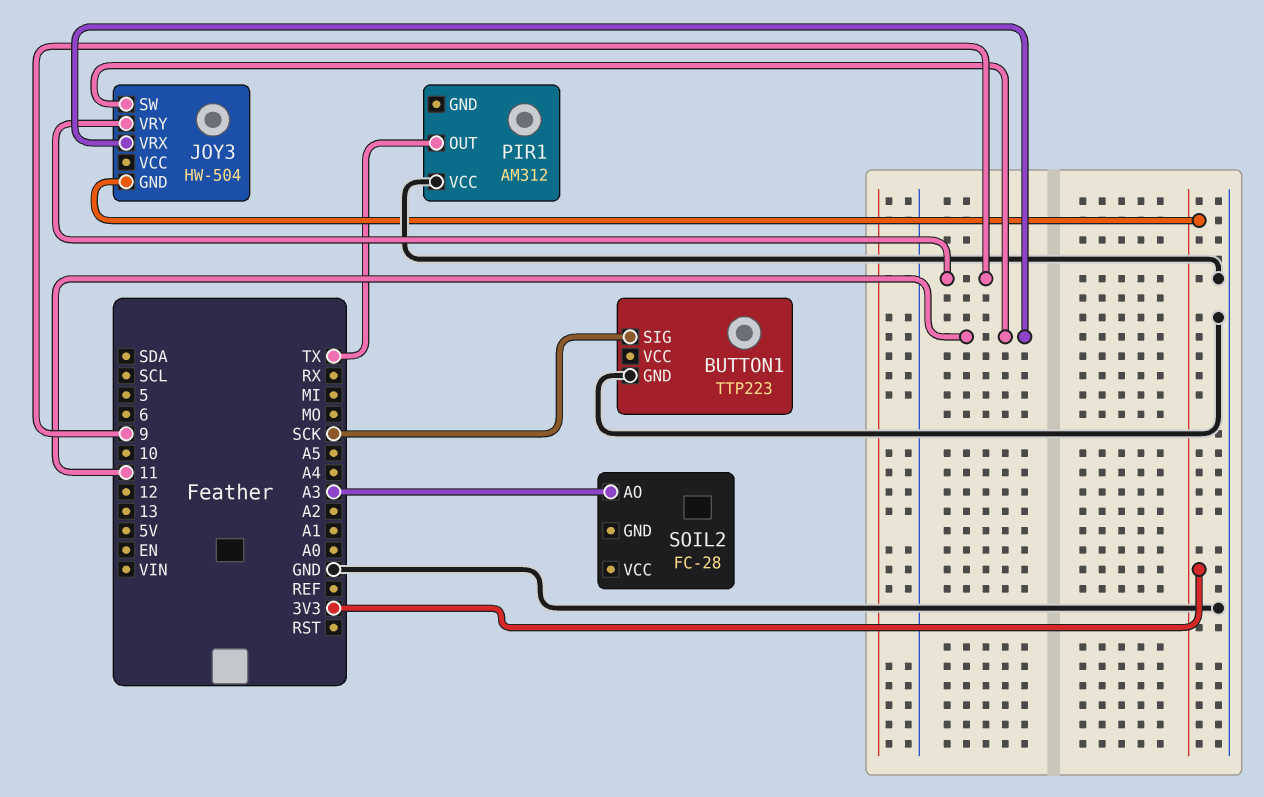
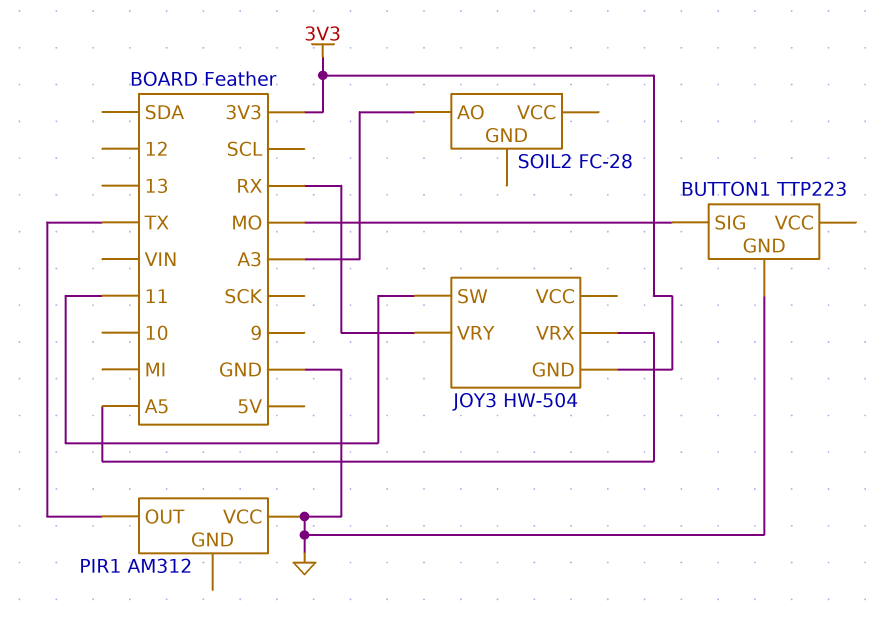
BUTTON1 pin SIG: SCK -> MO
JOY3 pin VRX: 11 -> A5
JOY3 pin VRY: 9 -> RX

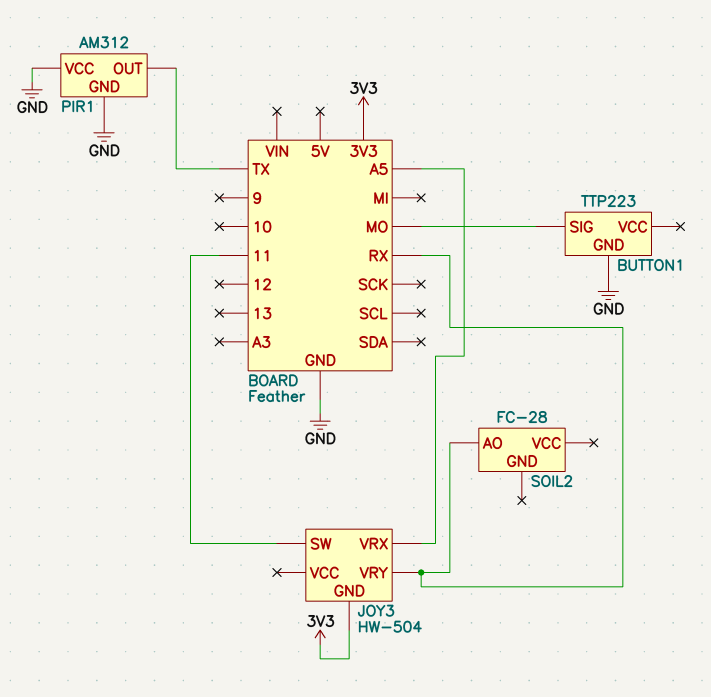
PIR1 pin GND: none -> GND
SOIL2 pin AO: A3 -> RX

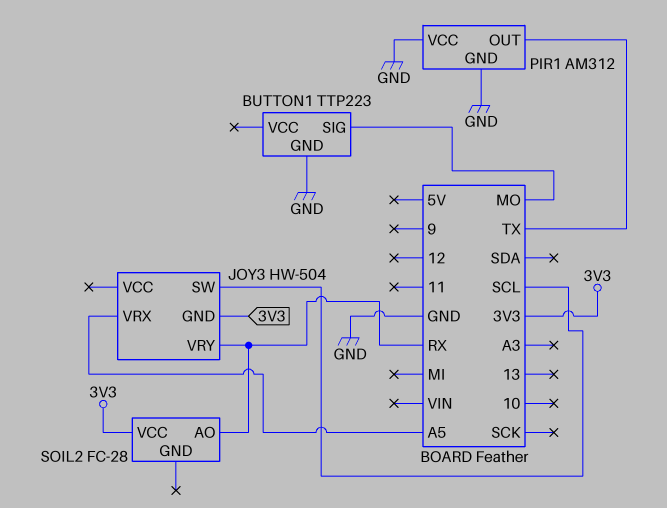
JOY3 pin SW: 11 -> SCL
SOIL2 pin VCC: none -> 3V3

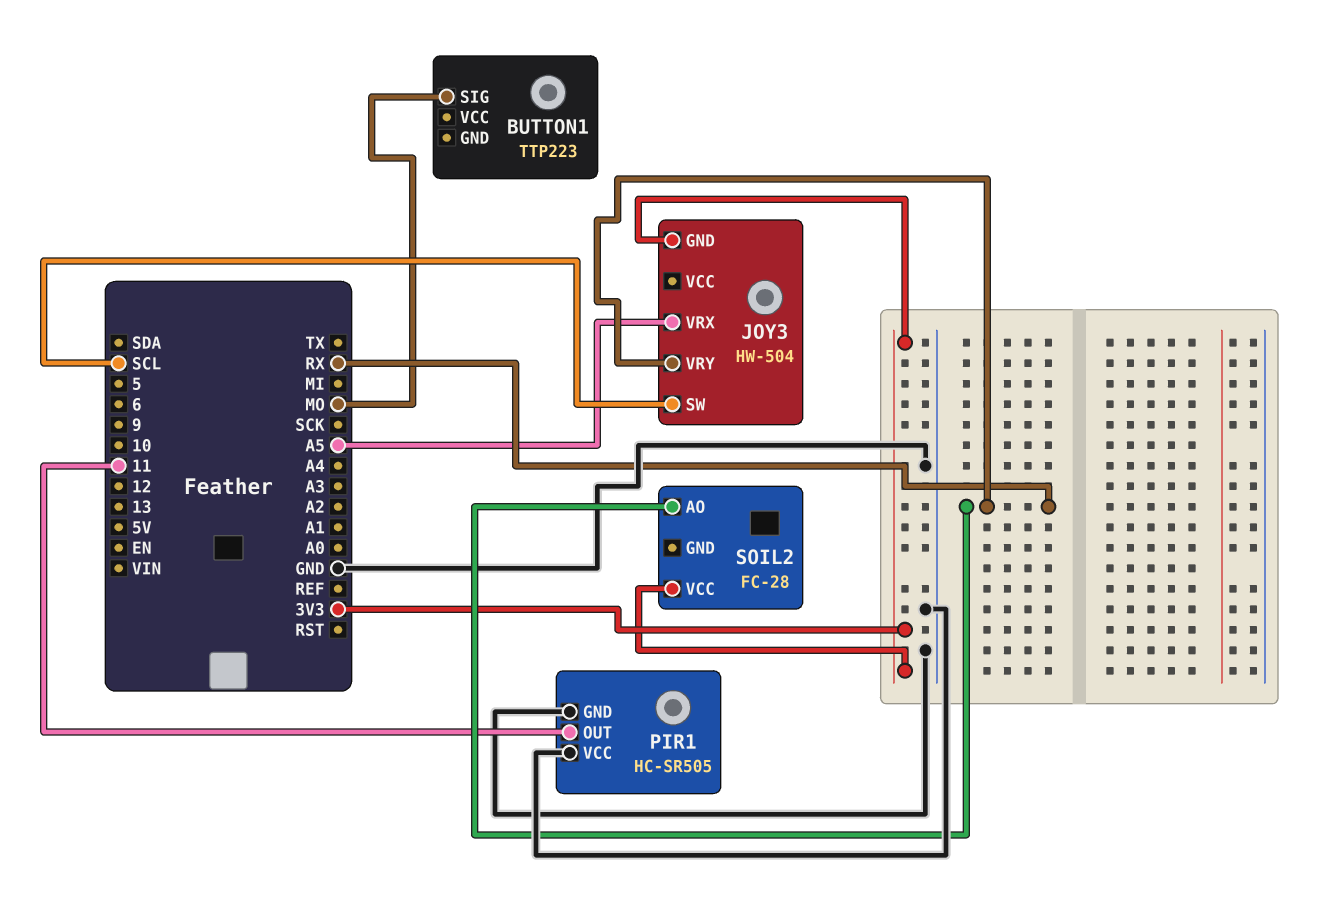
BUTTON1 pin GND: GND -> none
PIR1: AM312 -> HC-SR505
PIR1 pin OUT: TX -> 11

